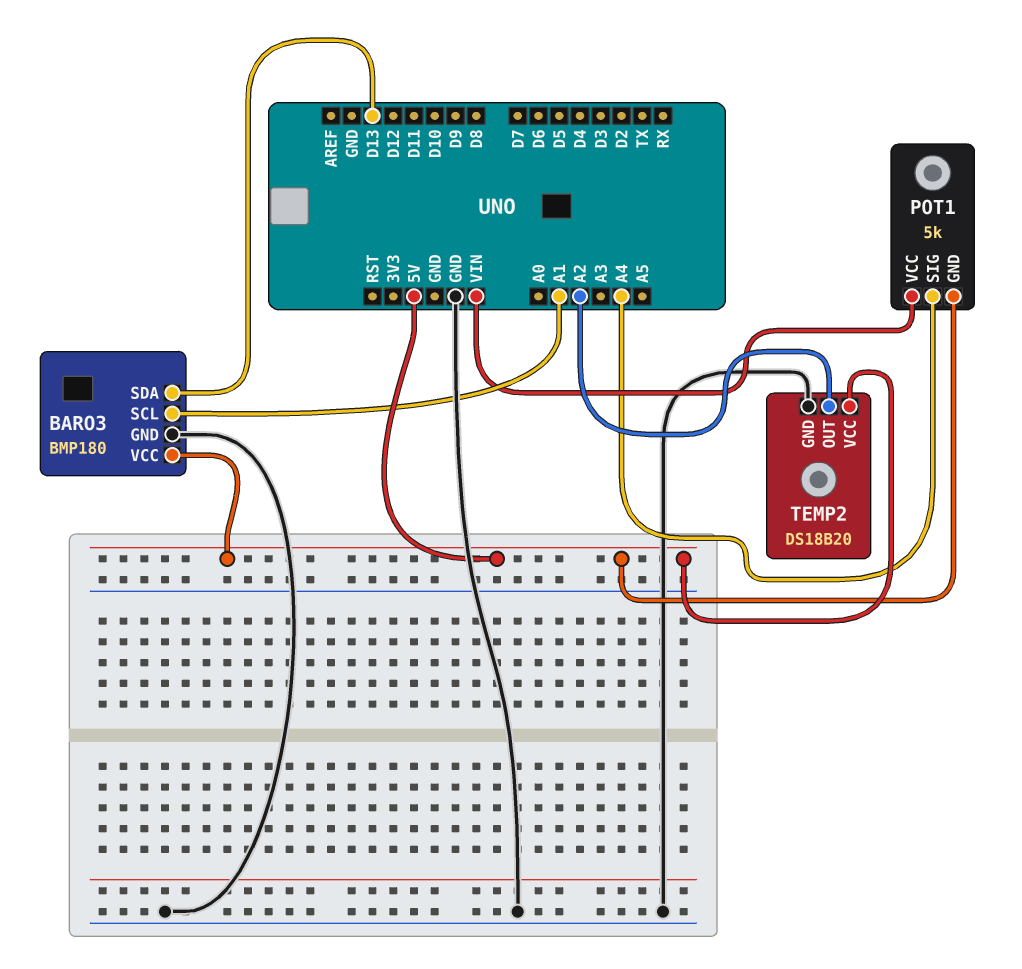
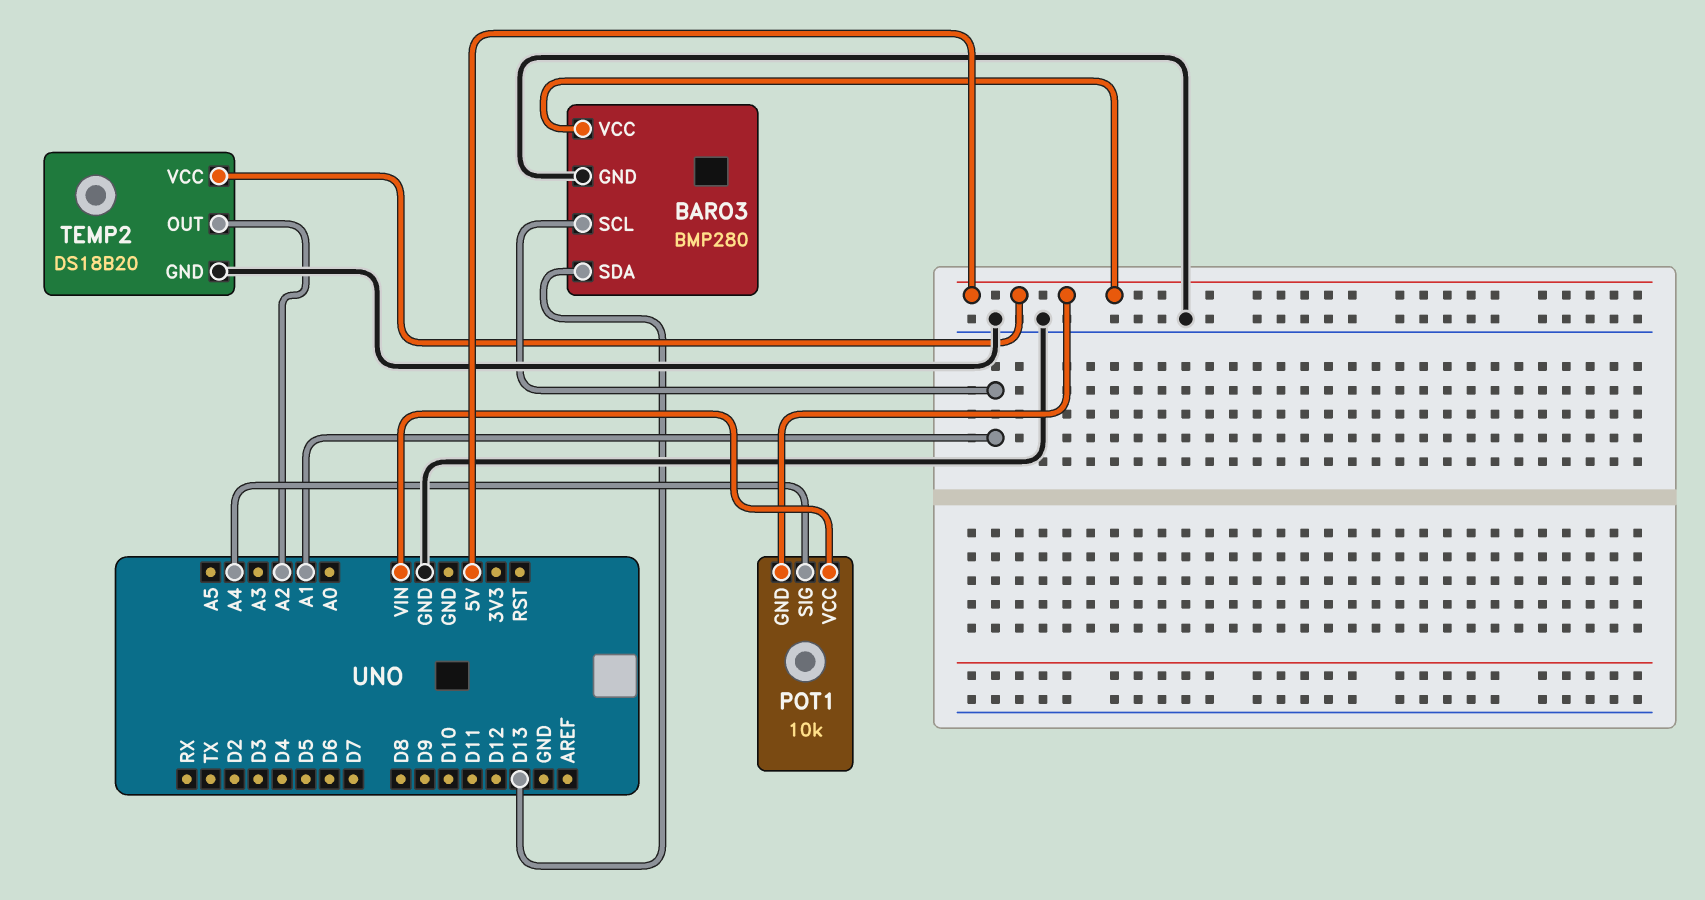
BARO3: BMP180 -> BMP280
POT1: 5k -> 10k

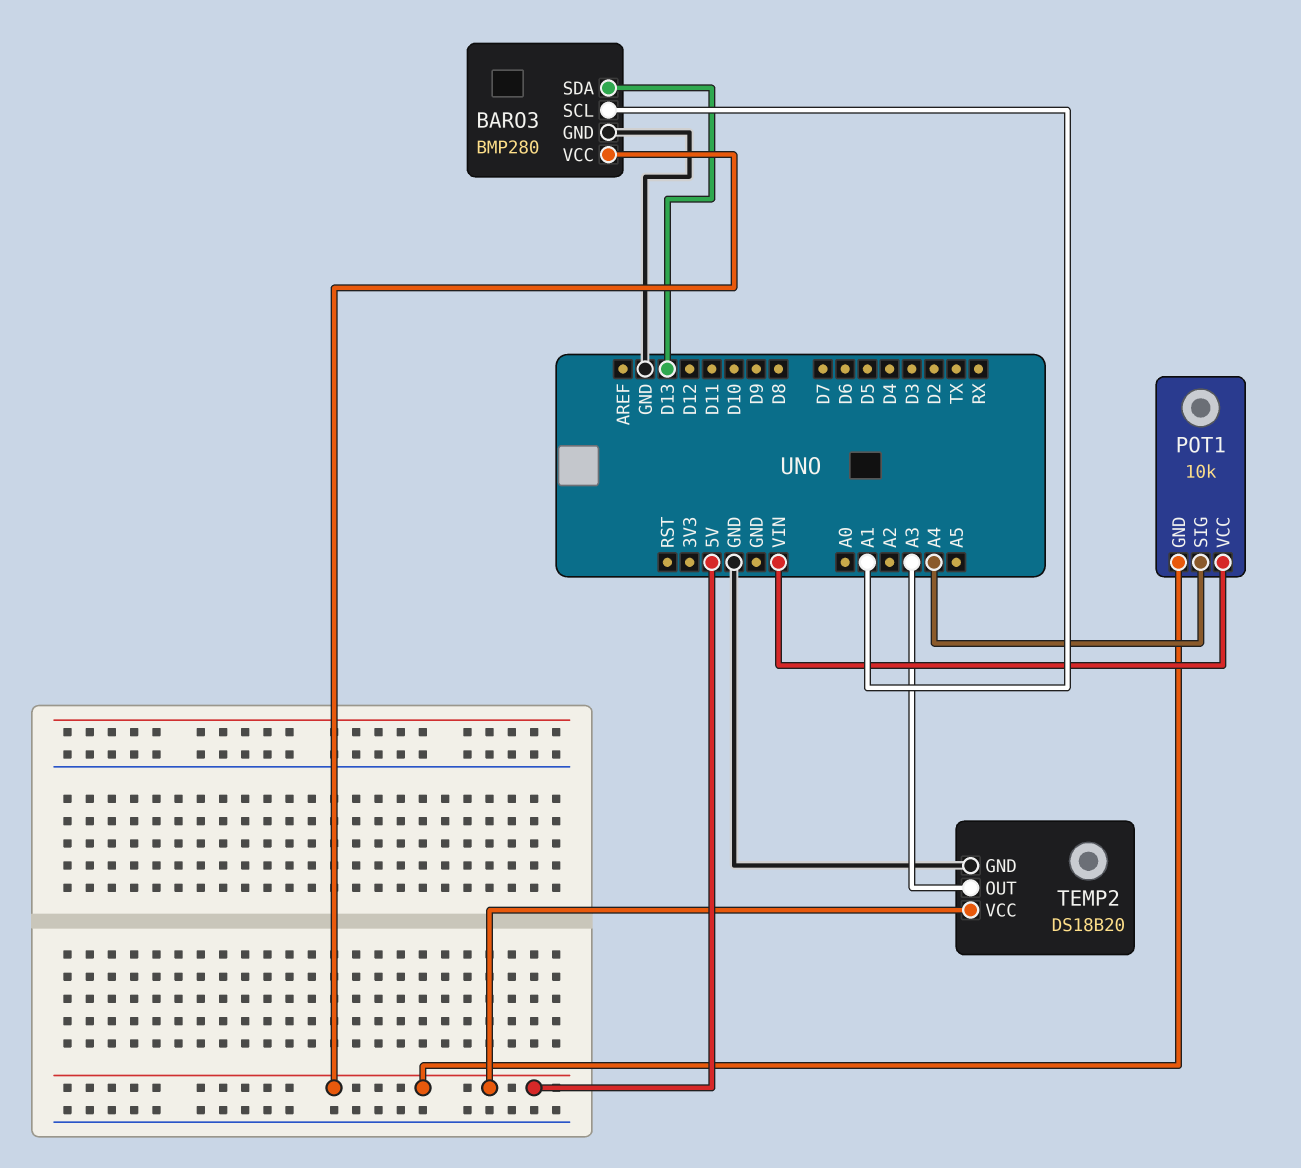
TEMP2 pin OUT: A2 -> A3

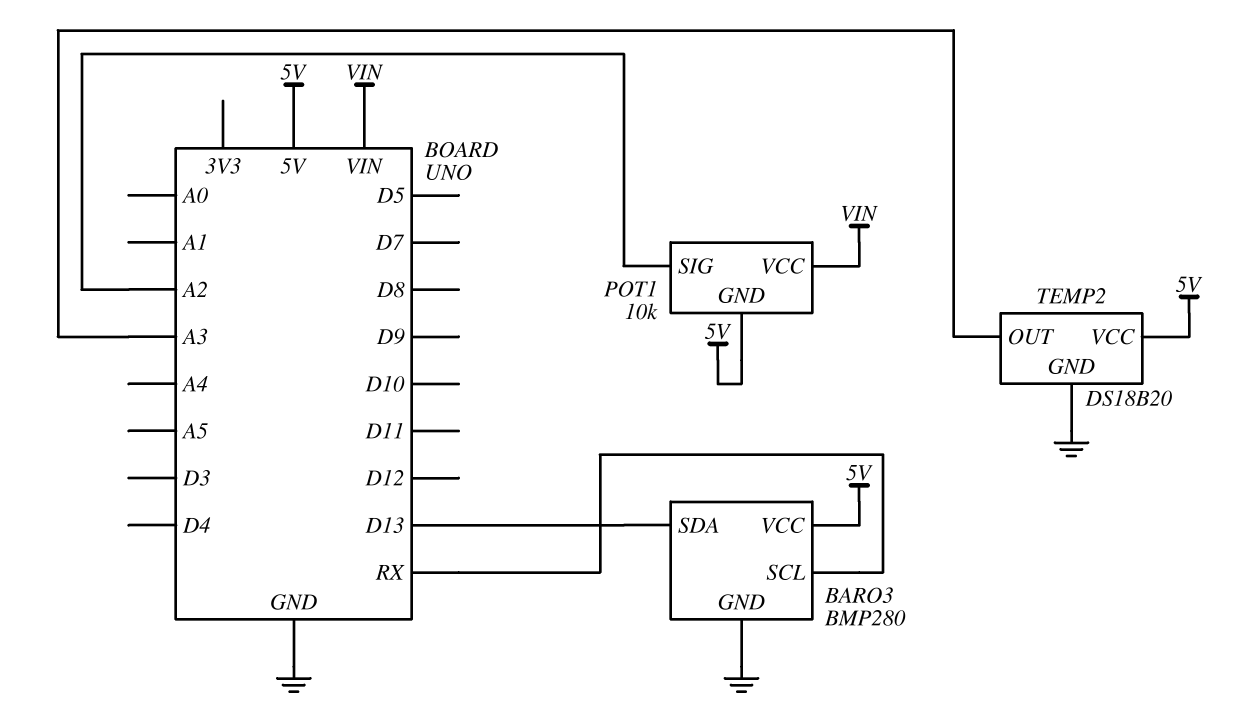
BARO3 pin SCL: A1 -> RX
POT1 pin SIG: A4 -> A2

